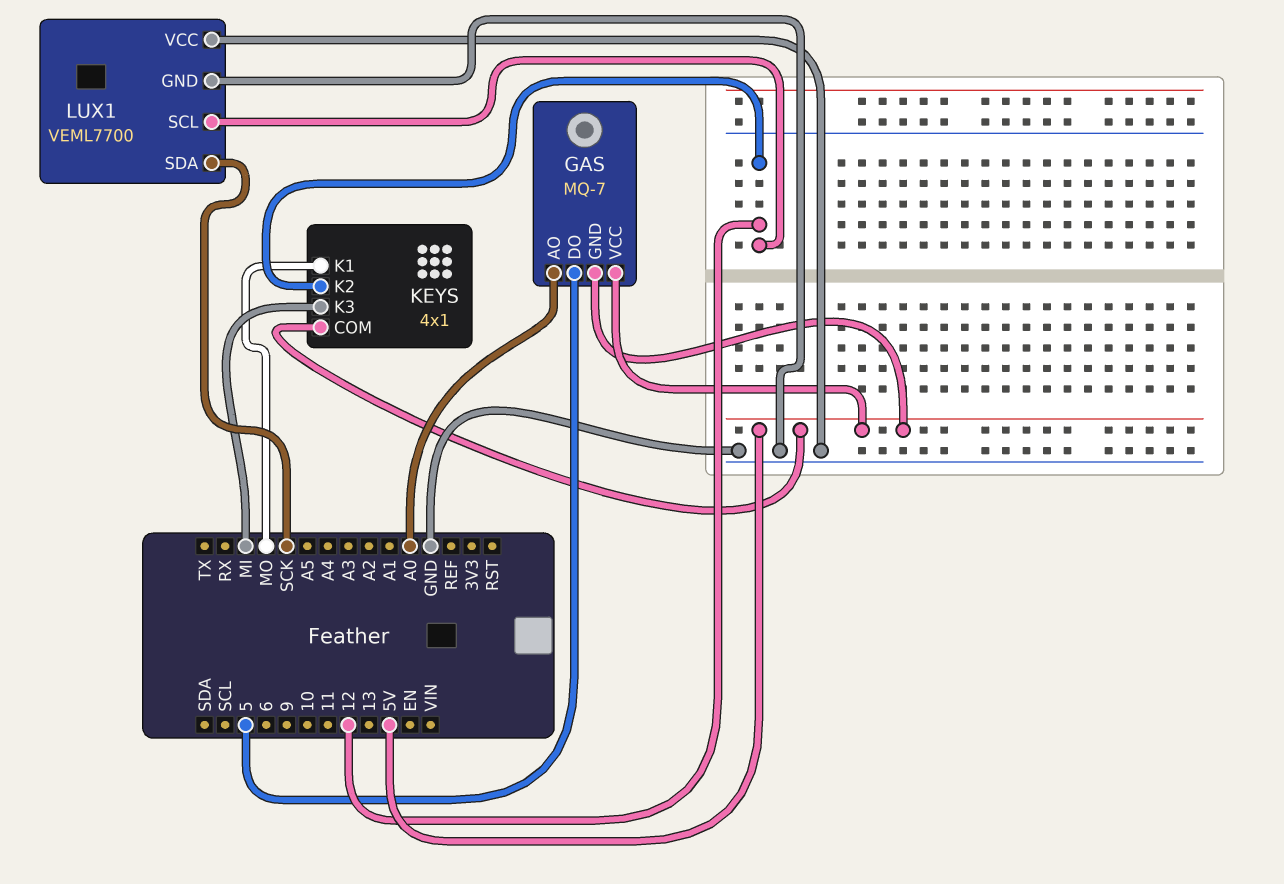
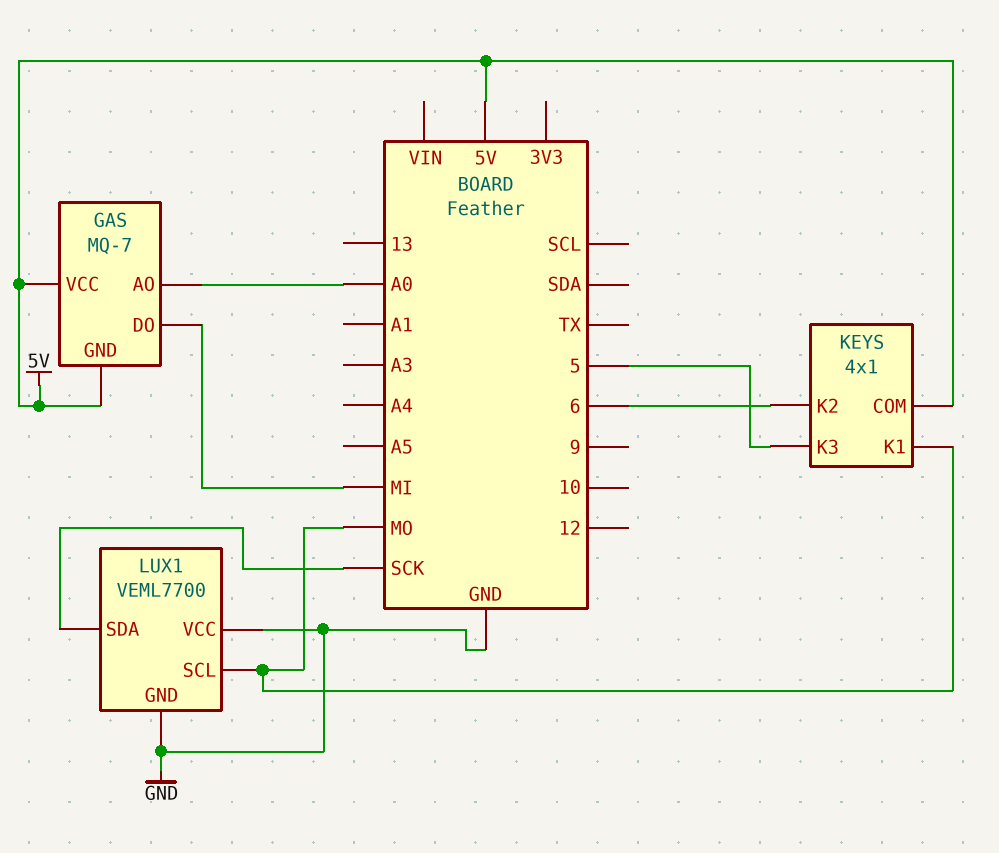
GAS pin DO: 5 -> MI
KEYS pin K2: 12 -> 6
KEYS pin K3: MI -> 5
LUX1 pin SCL: 12 -> MO

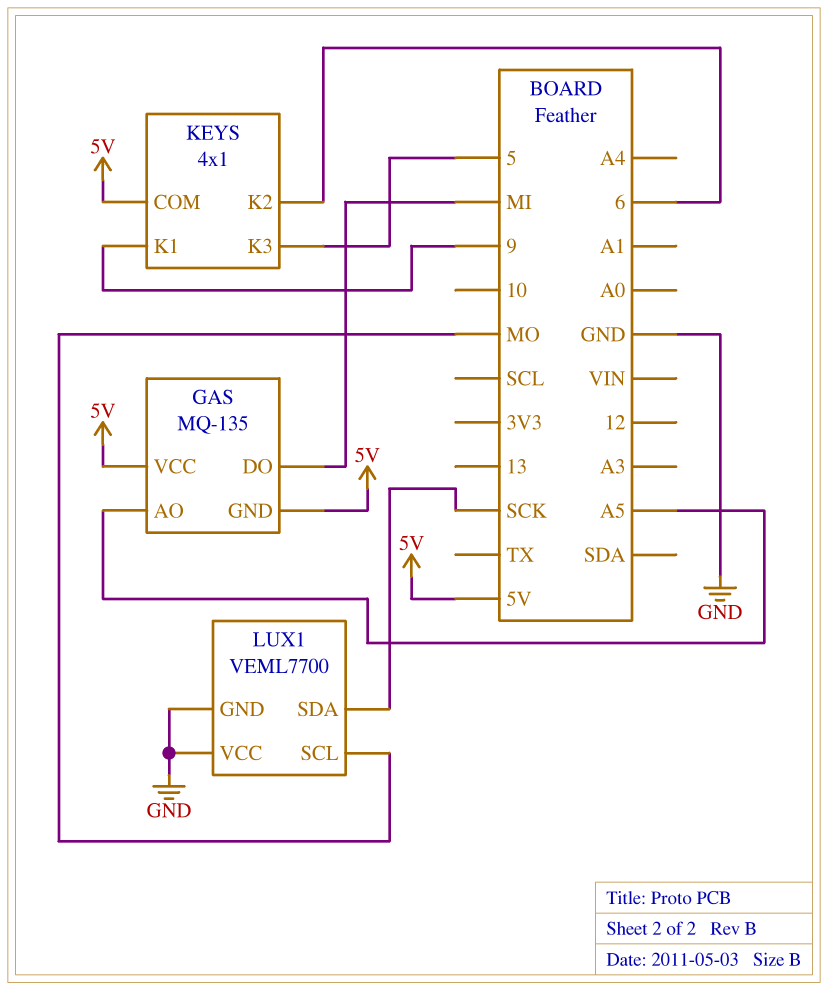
GAS: MQ-7 -> MQ-135
GAS pin AO: A0 -> A5
KEYS pin K1: MO -> 9

